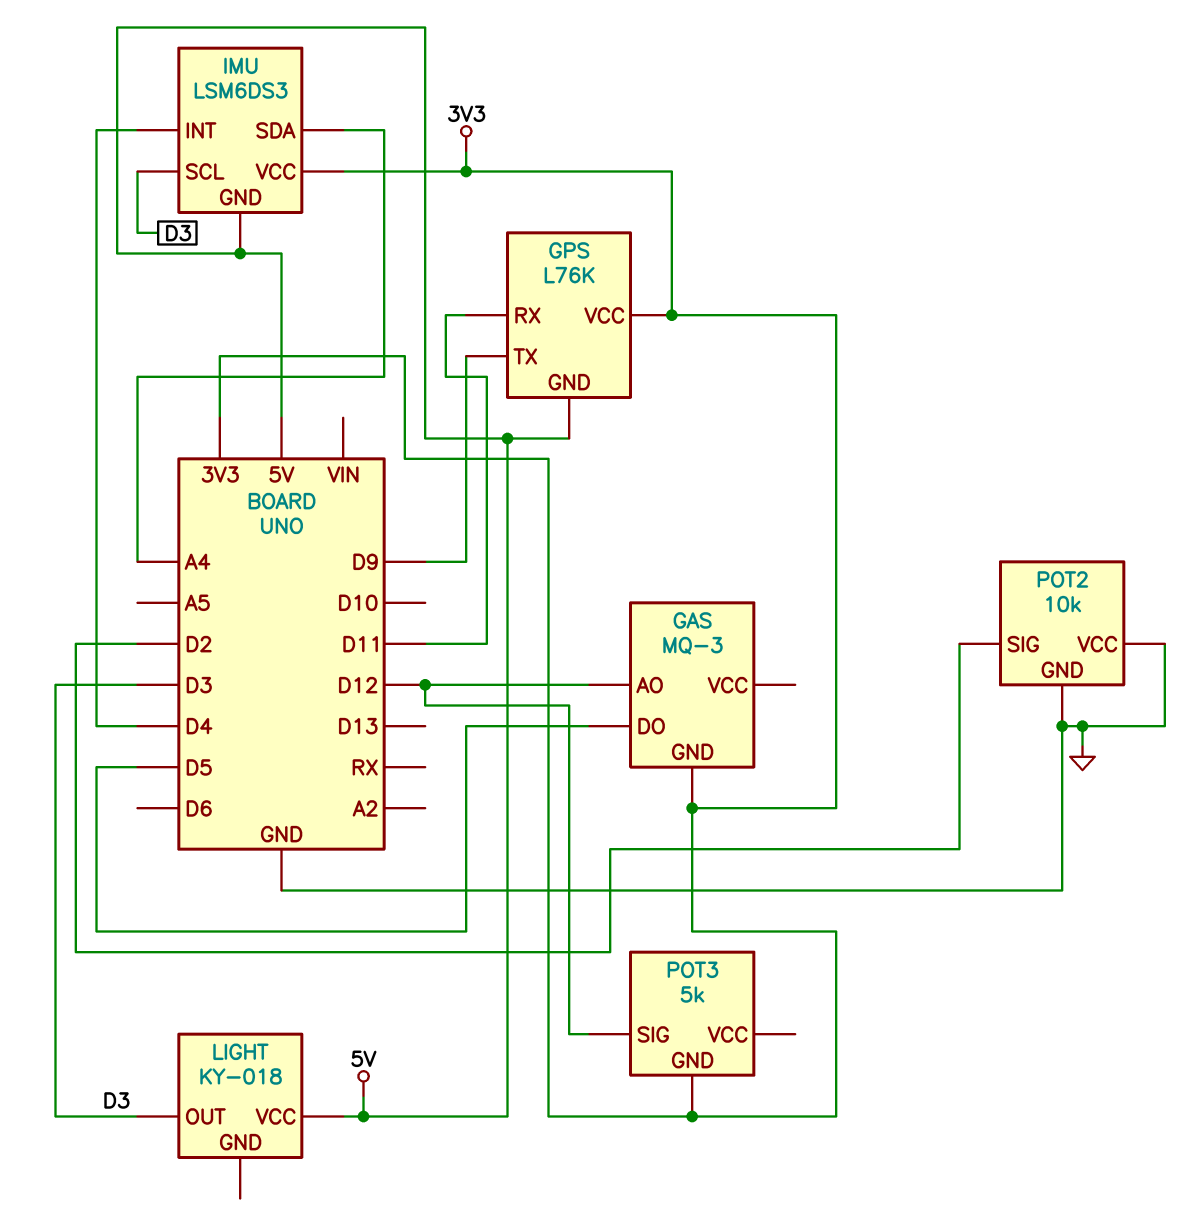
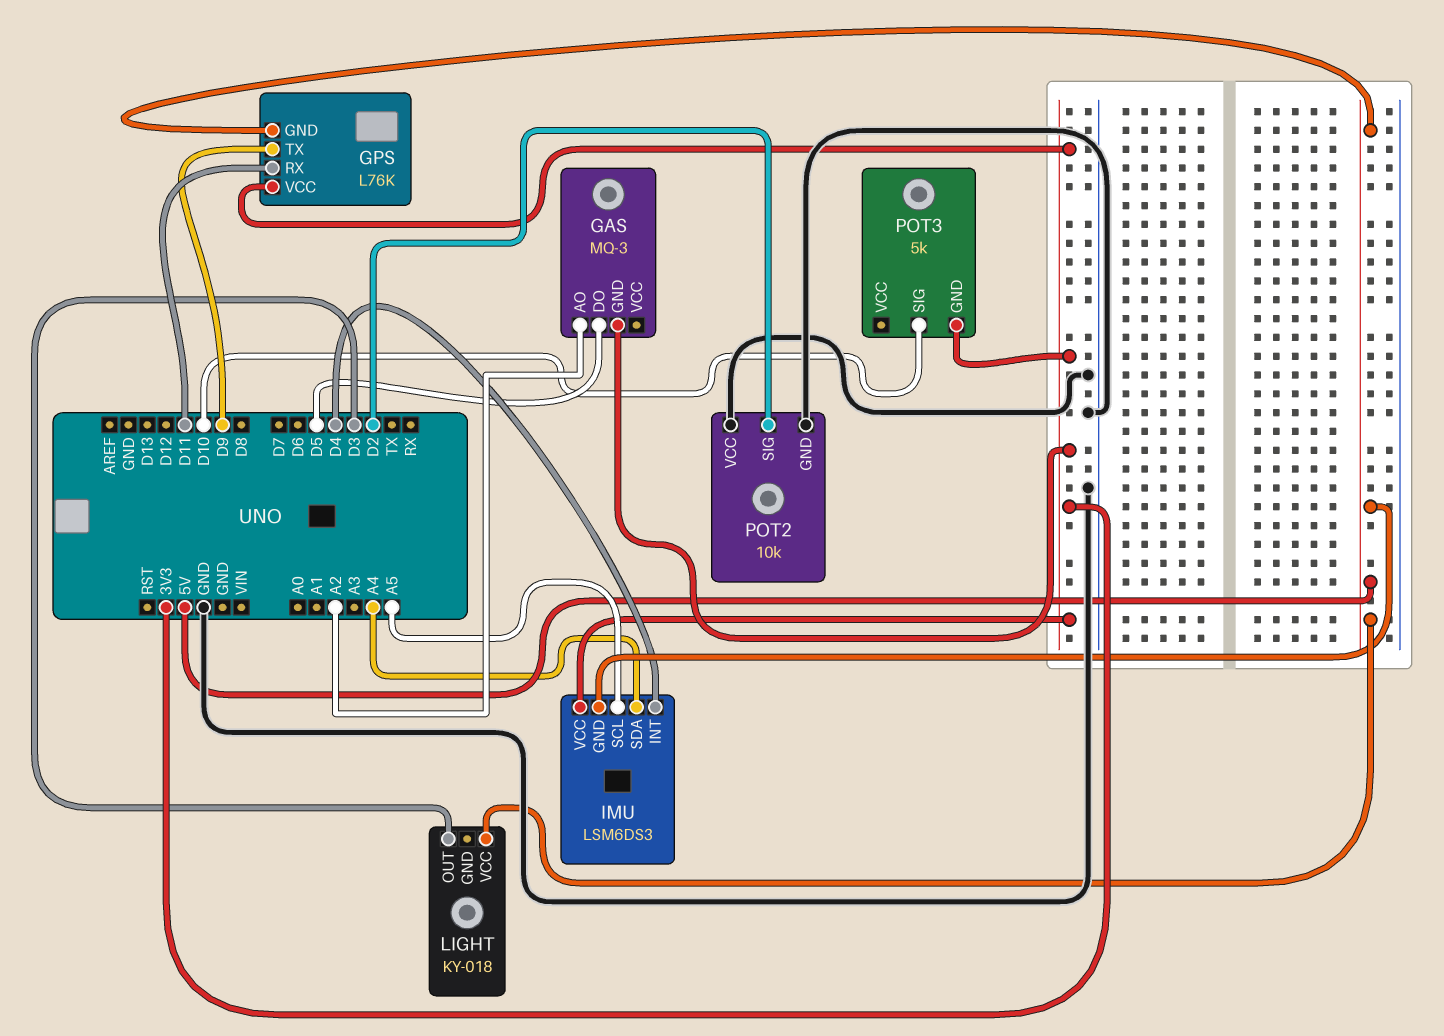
GAS pin AO: D12 -> A2
IMU pin SCL: D3 -> A5
POT3 pin SIG: D12 -> D10

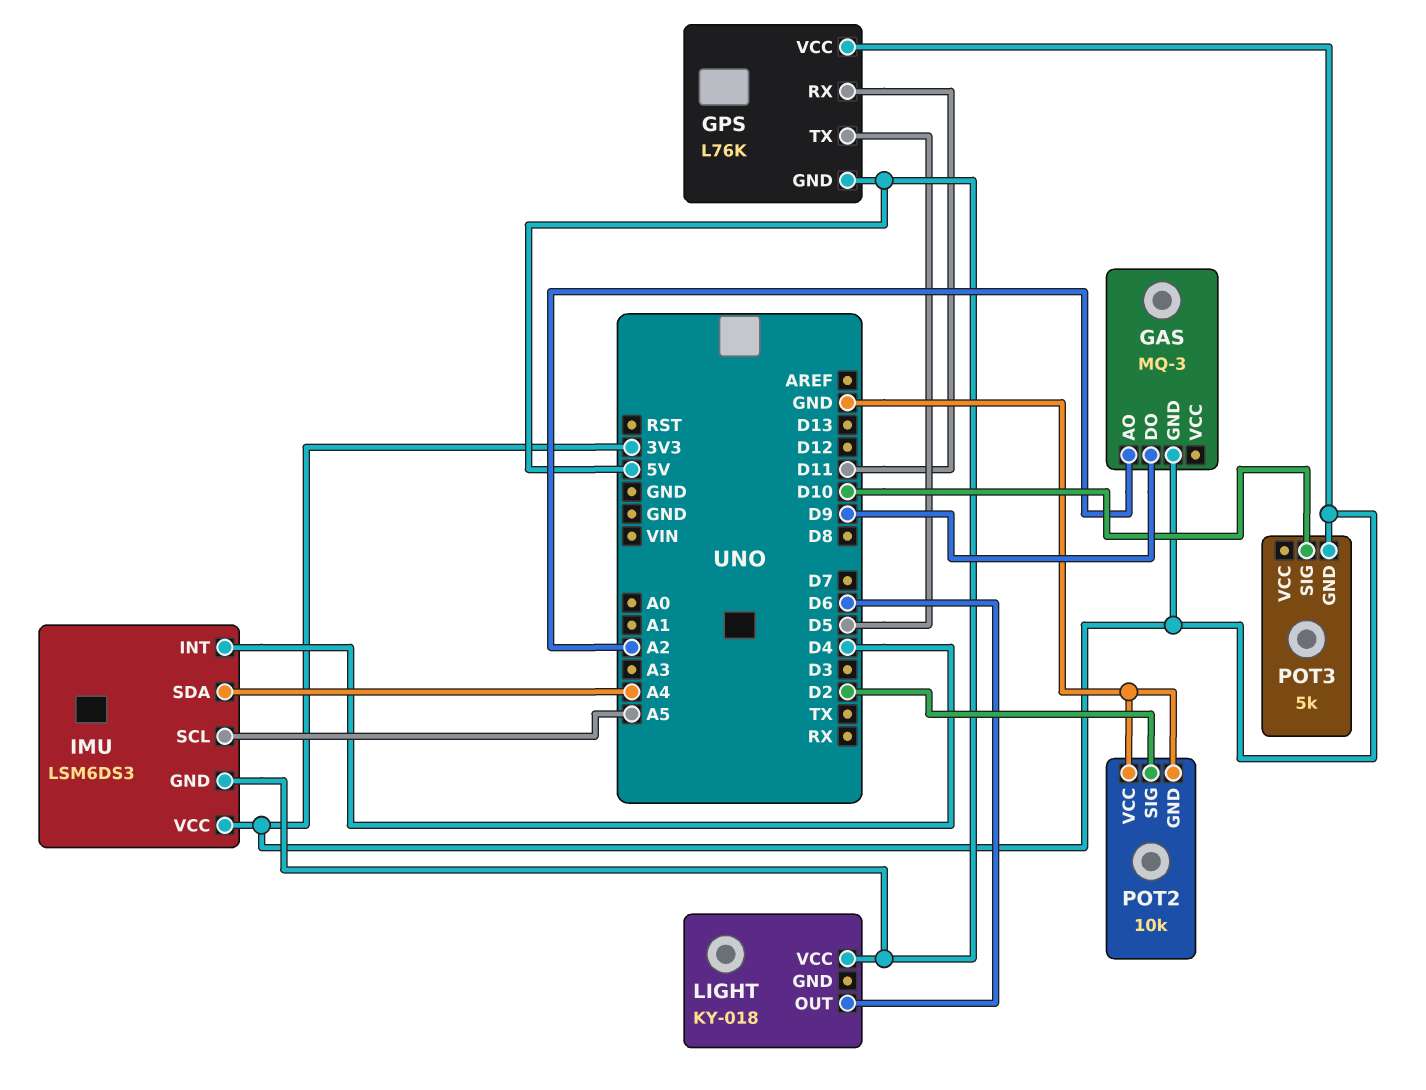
GAS pin DO: D5 -> D9
GPS pin TX: D9 -> D5
LIGHT pin OUT: D3 -> D6

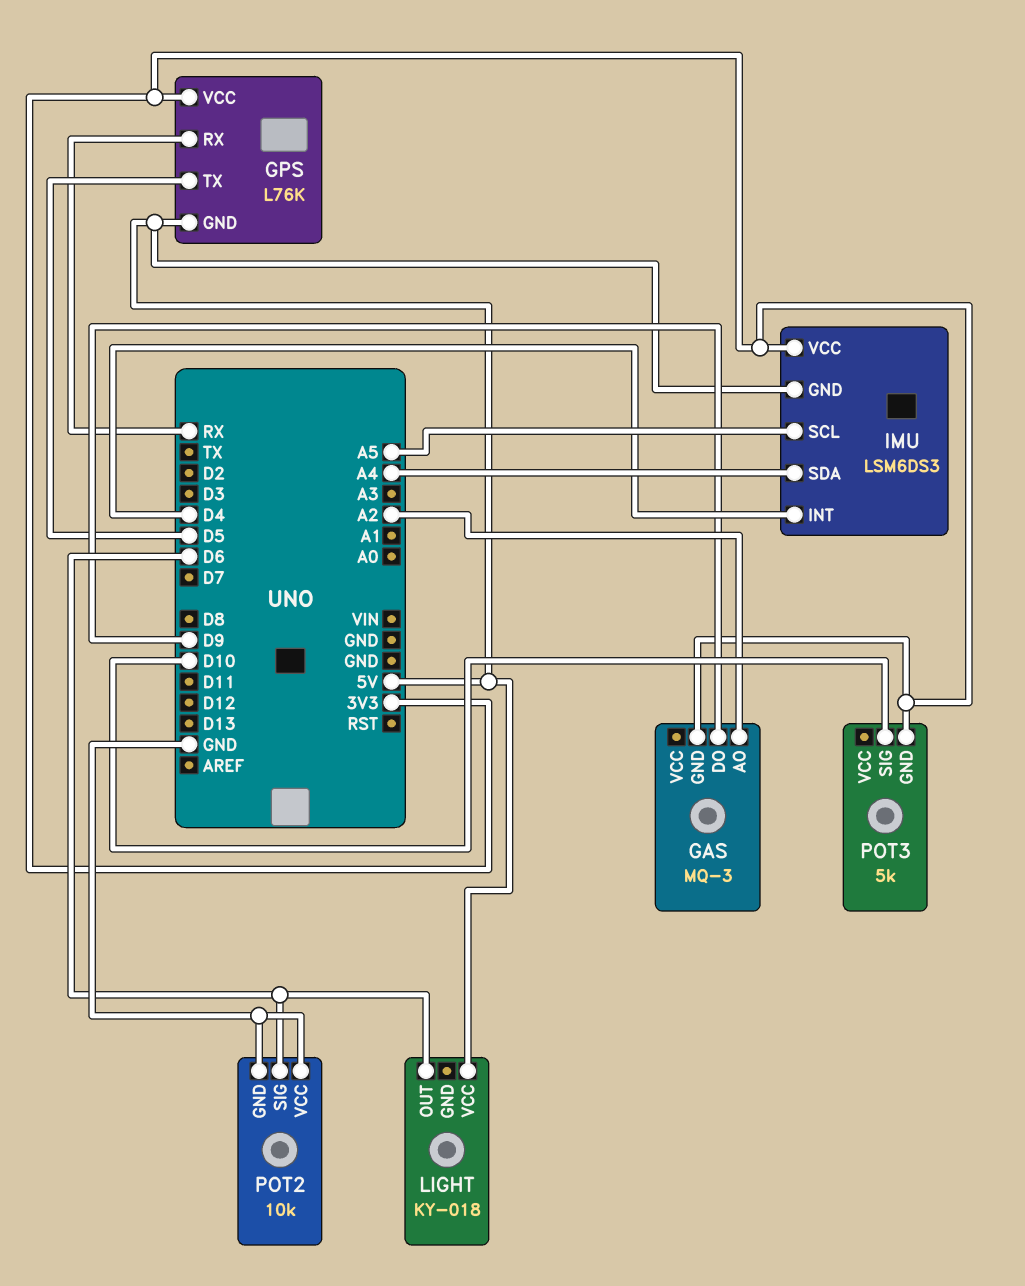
GPS pin RX: D11 -> RX
POT2 pin SIG: D2 -> D6

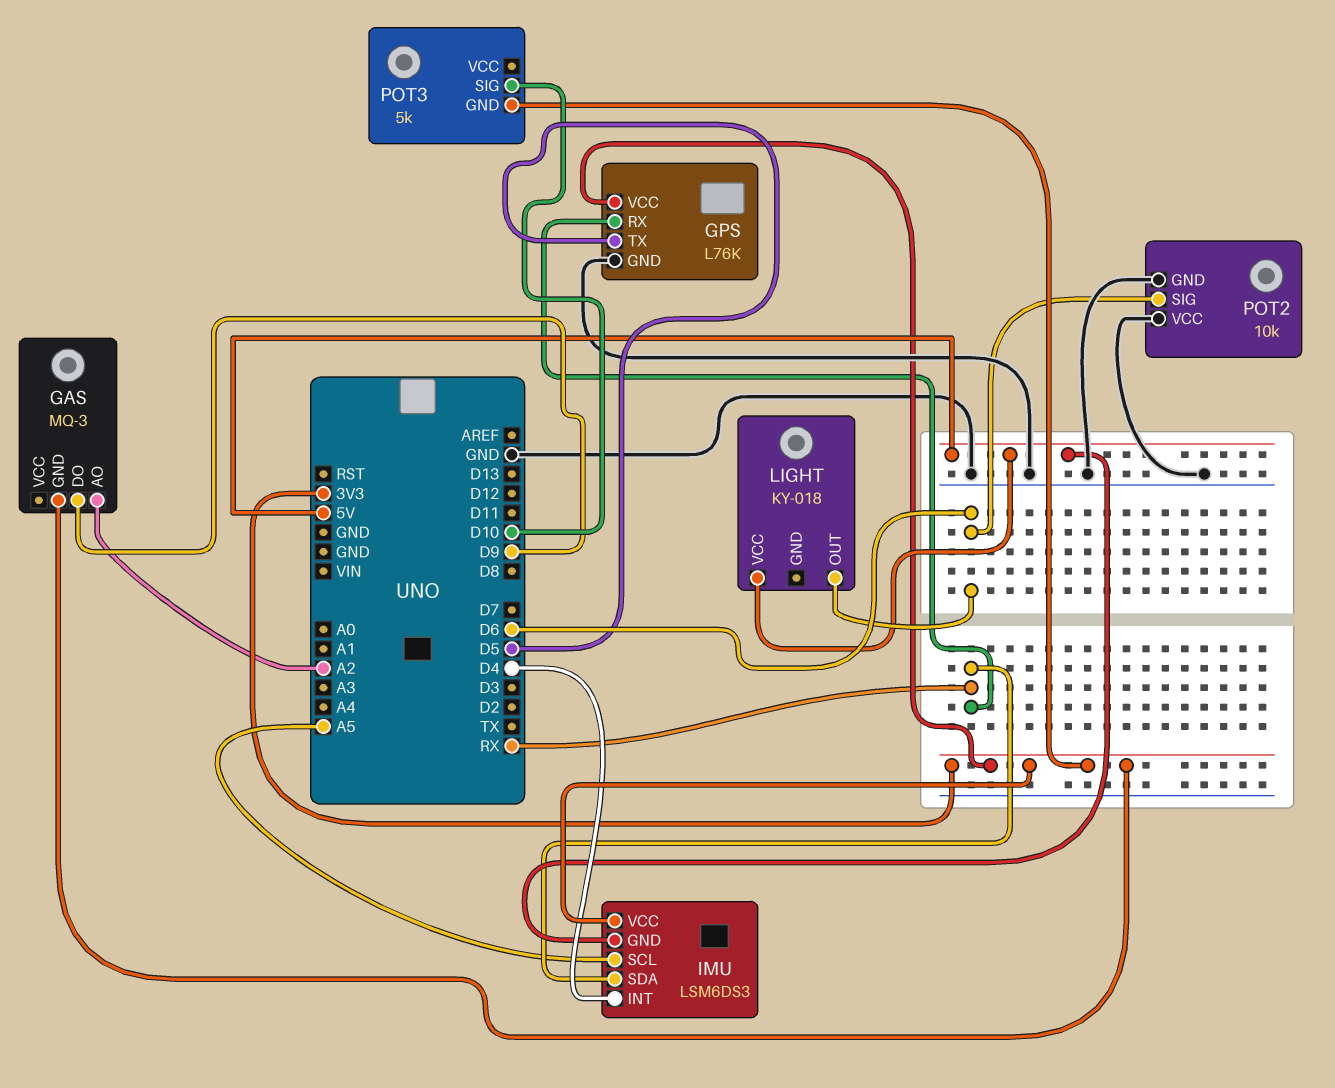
GPS pin GND: 5V -> GND
IMU pin SDA: A4 -> RX

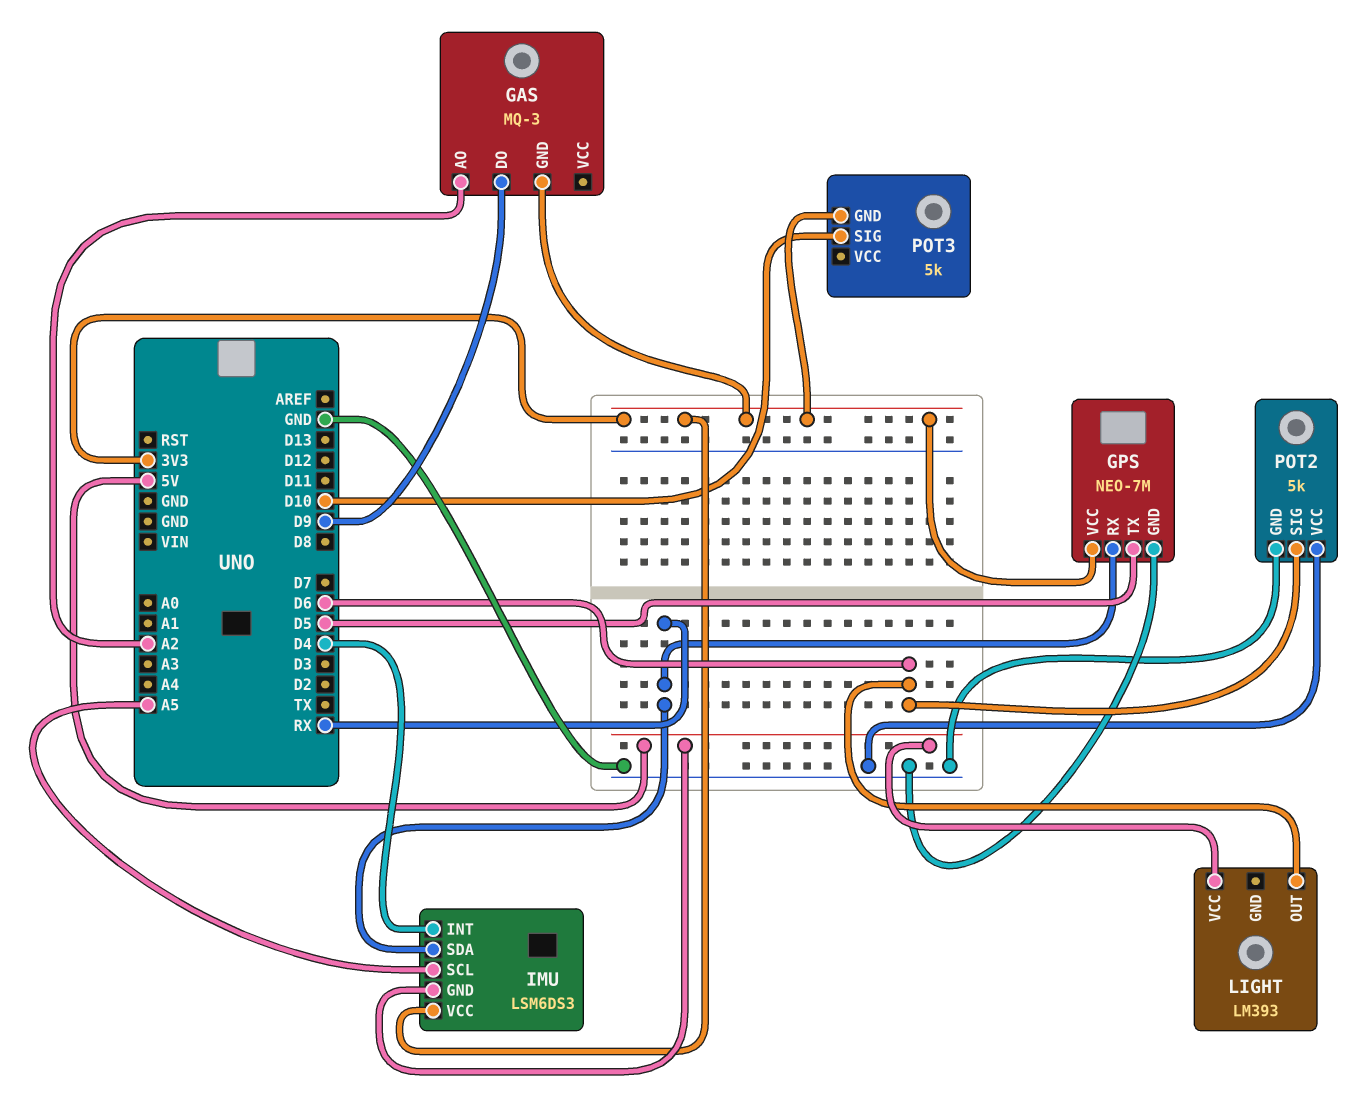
GPS: L76K -> NEO-7M
LIGHT: KY-018 -> LM393
POT2: 10k -> 5k

